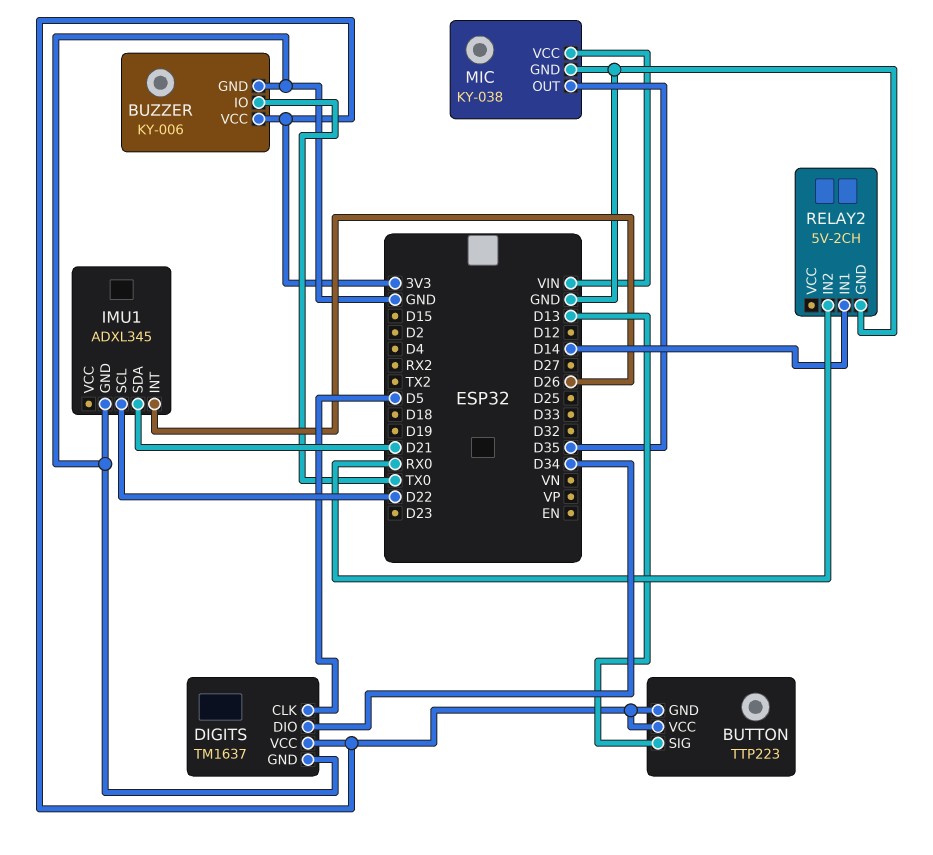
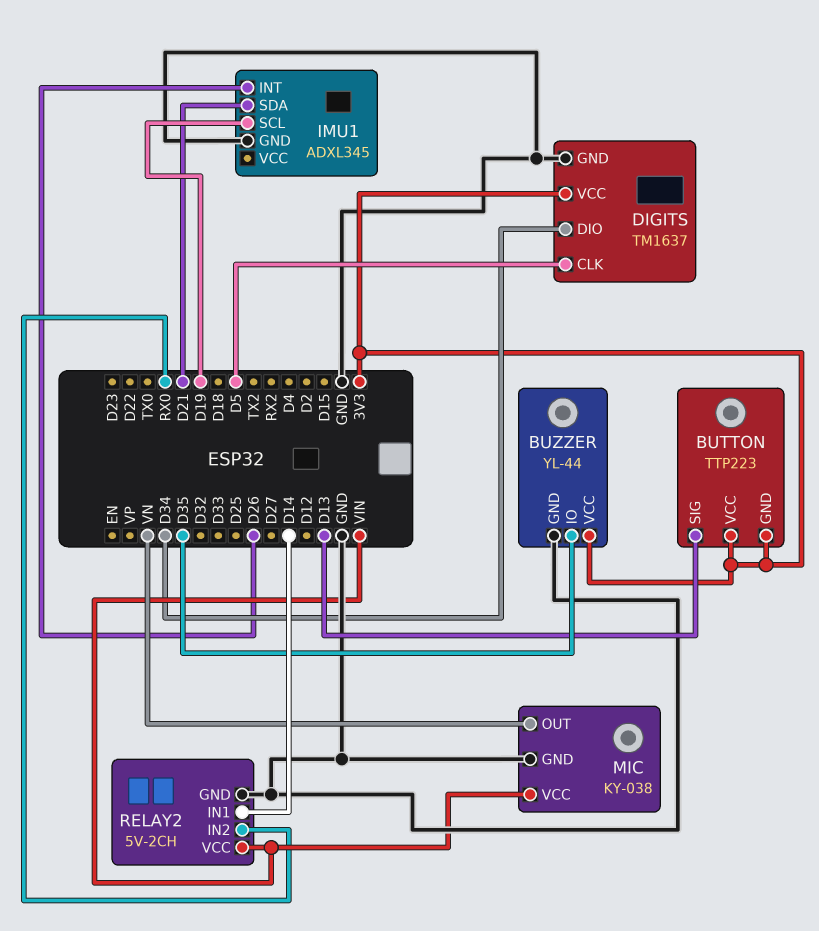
BUZZER: KY-006 -> YL-44
BUZZER pin IO: TX0 -> D35
IMU1 pin SCL: D22 -> D19
MIC pin OUT: D35 -> VN
RELAY2 pin VCC: none -> VIN

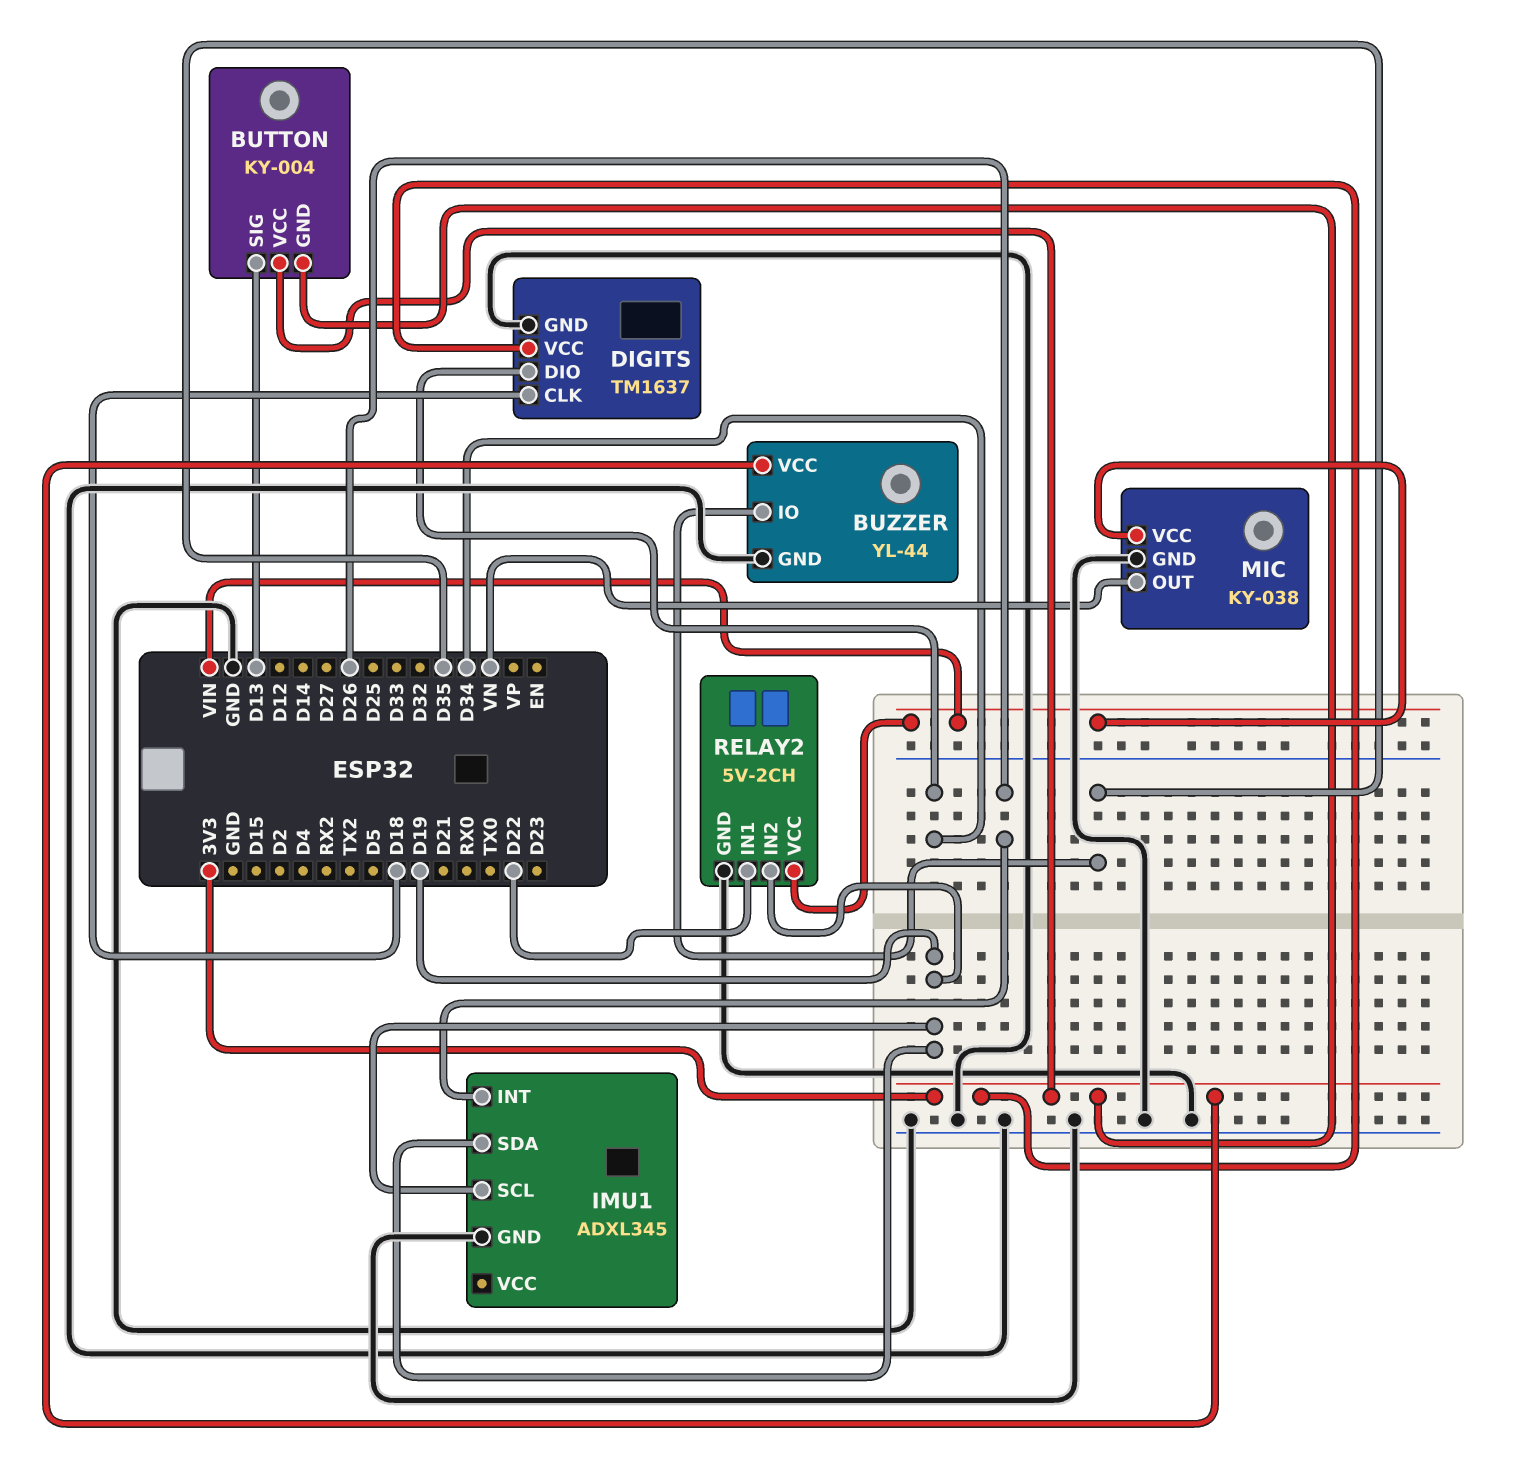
BUTTON: TTP223 -> KY-004
DIGITS pin CLK: D5 -> D18
IMU1 pin SDA: D21 -> D19
RELAY2 pin IN1: D14 -> D22
RELAY2 pin IN2: RX0 -> D19

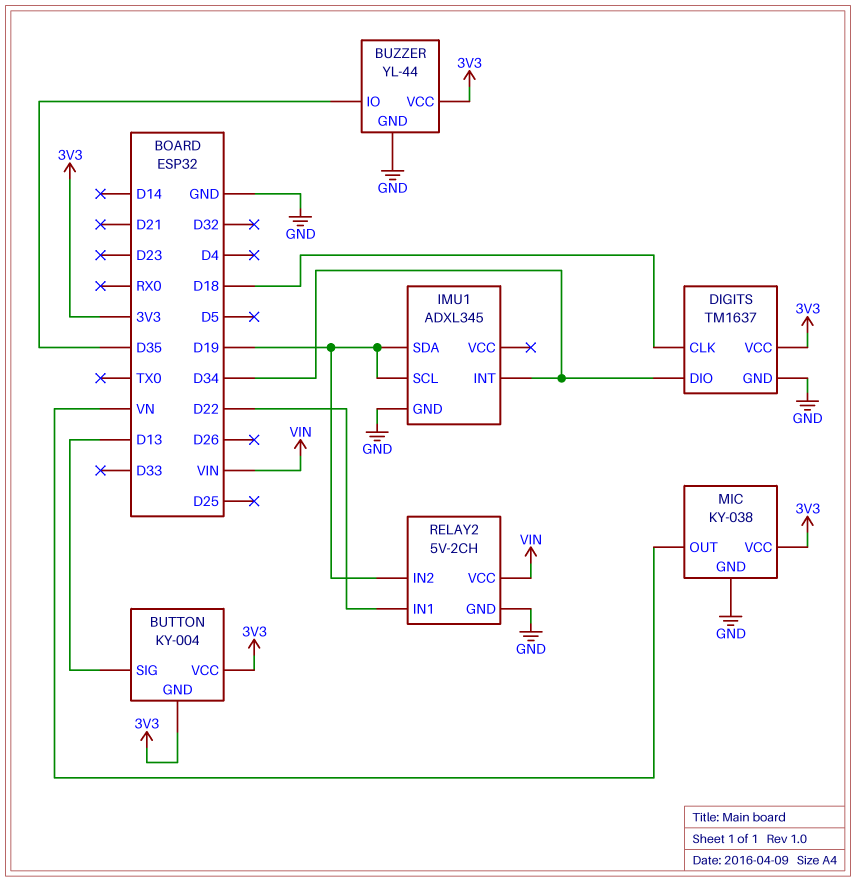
IMU1 pin INT: D26 -> D34
MIC pin VCC: VIN -> 3V3

